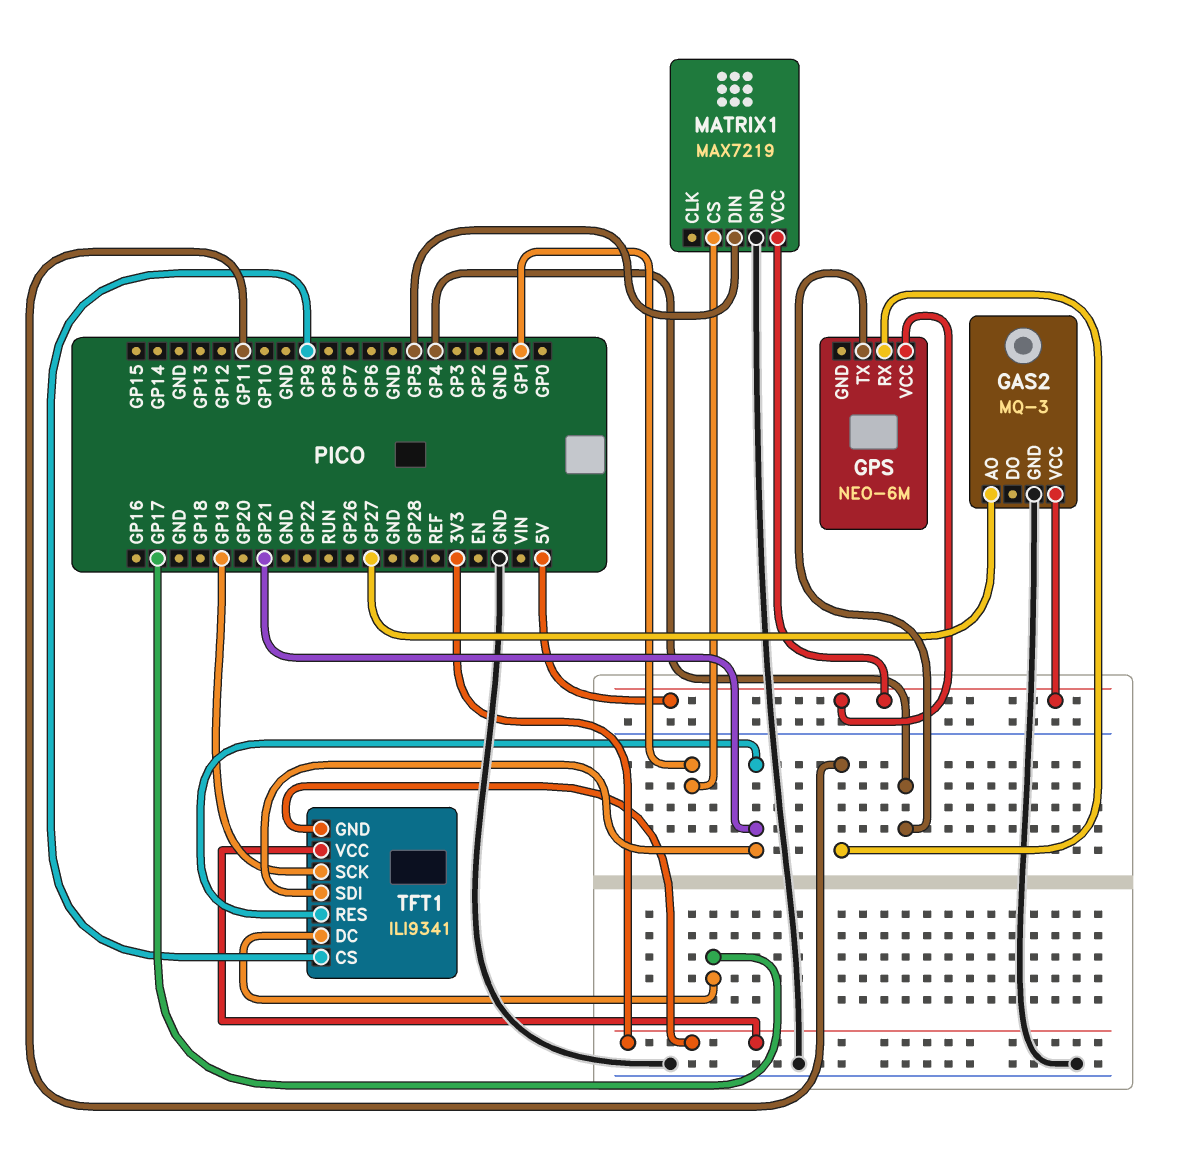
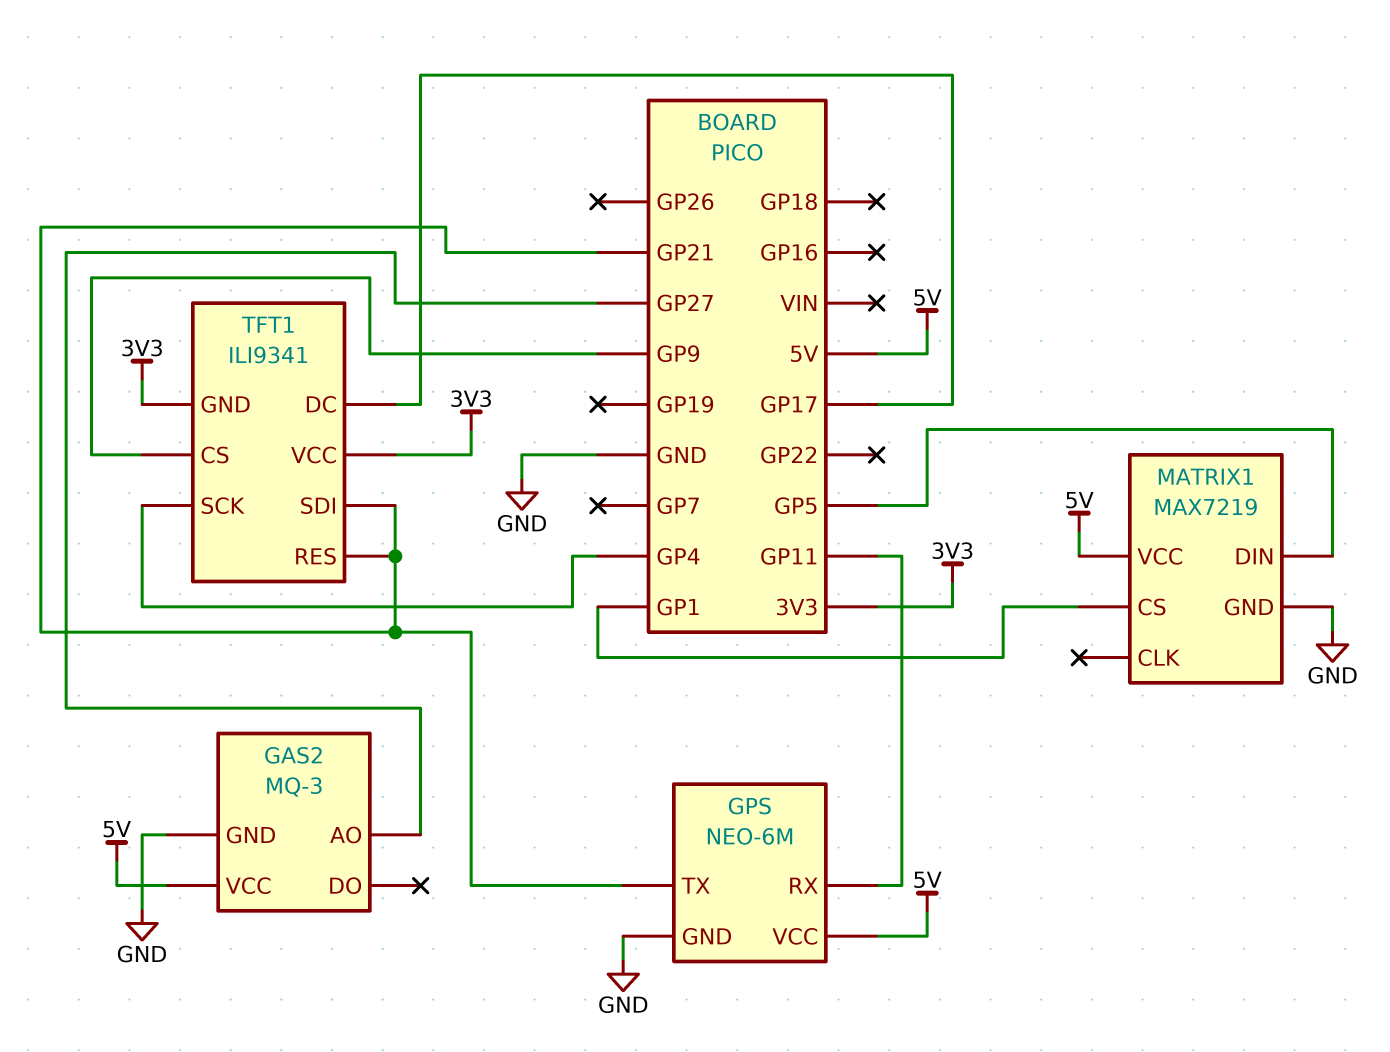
GPS pin GND: none -> GND
GPS pin TX: GP4 -> GP21
TFT1 pin SCK: GP19 -> GP4

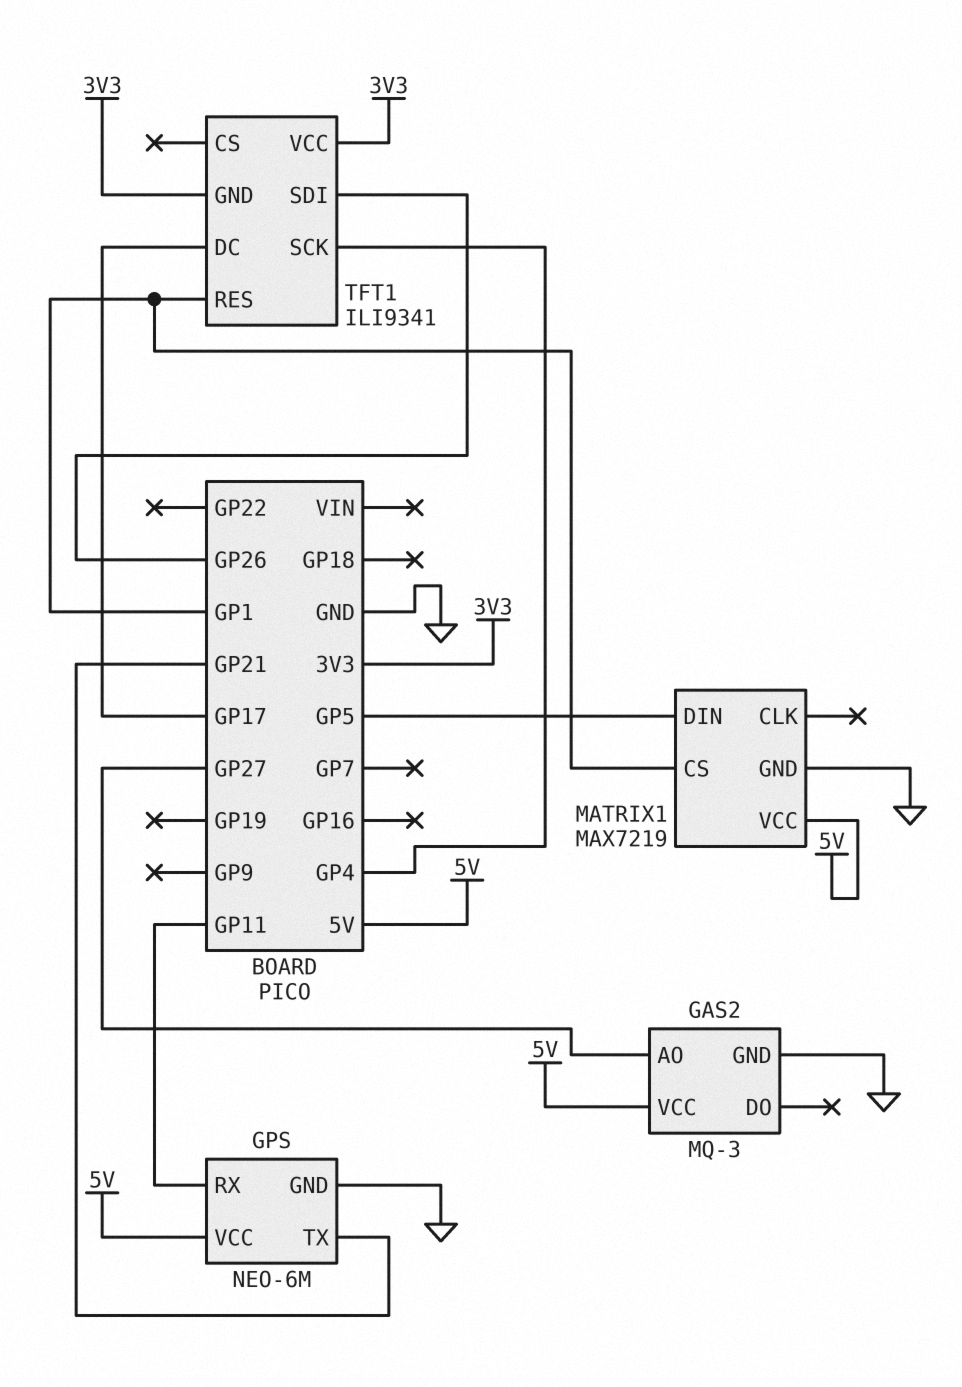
TFT1 pin CS: GP9 -> none
TFT1 pin RES: GP21 -> GP1
TFT1 pin SDI: GP21 -> GP26

